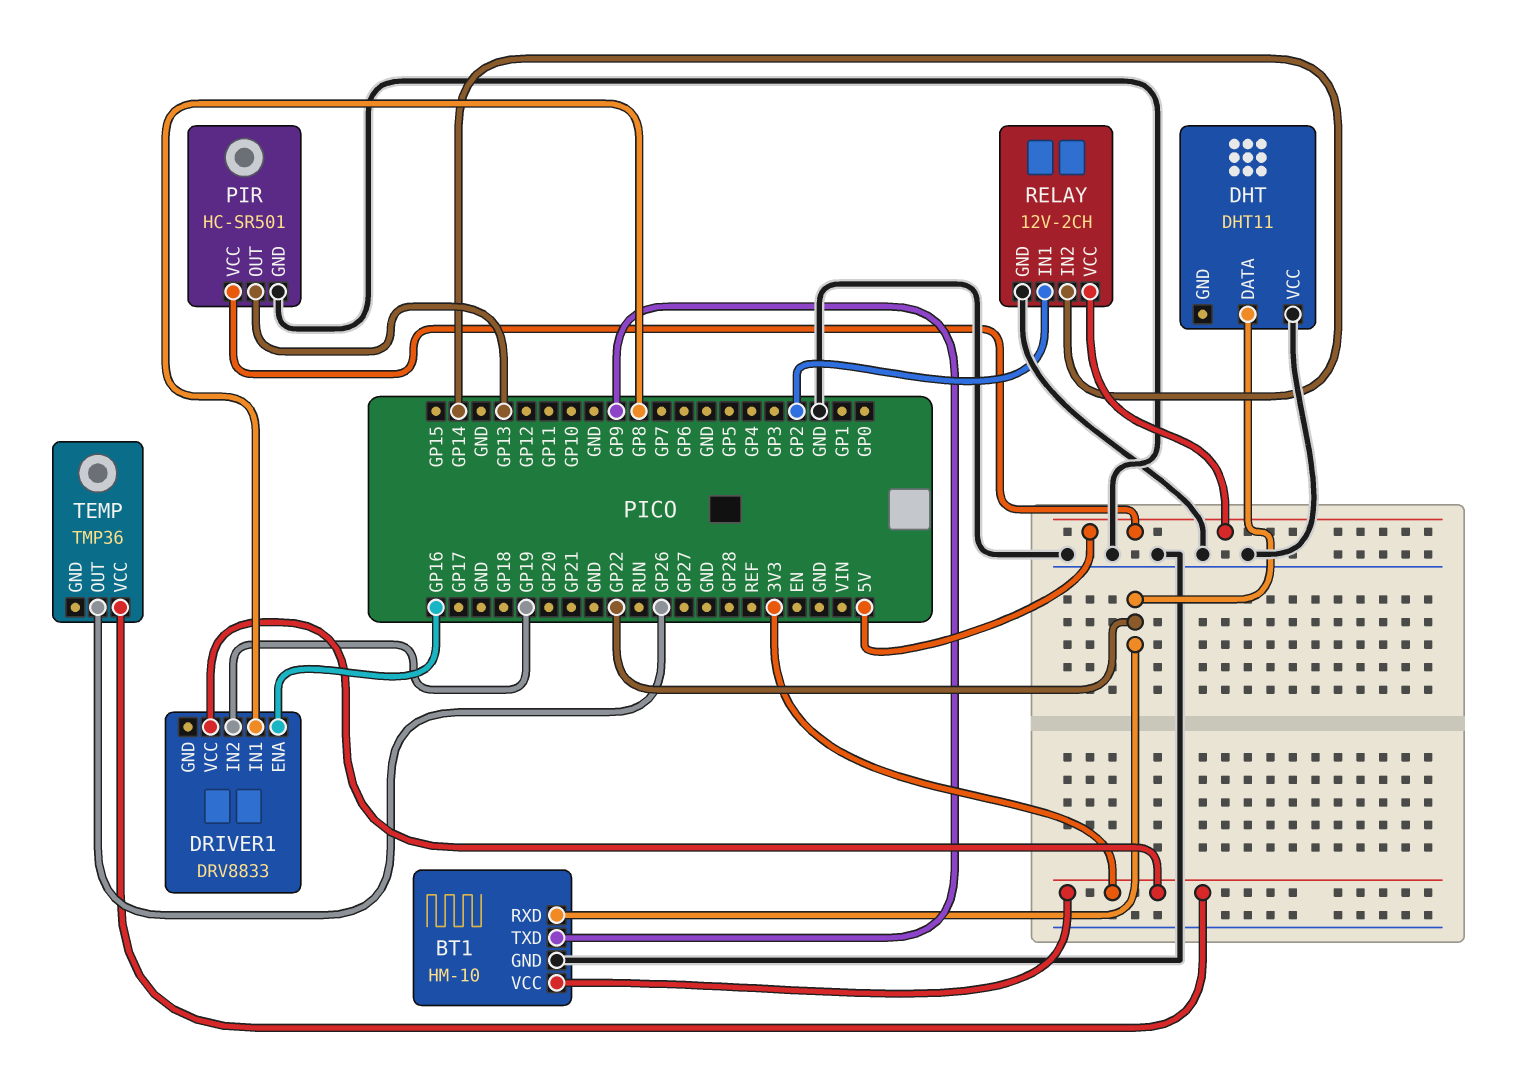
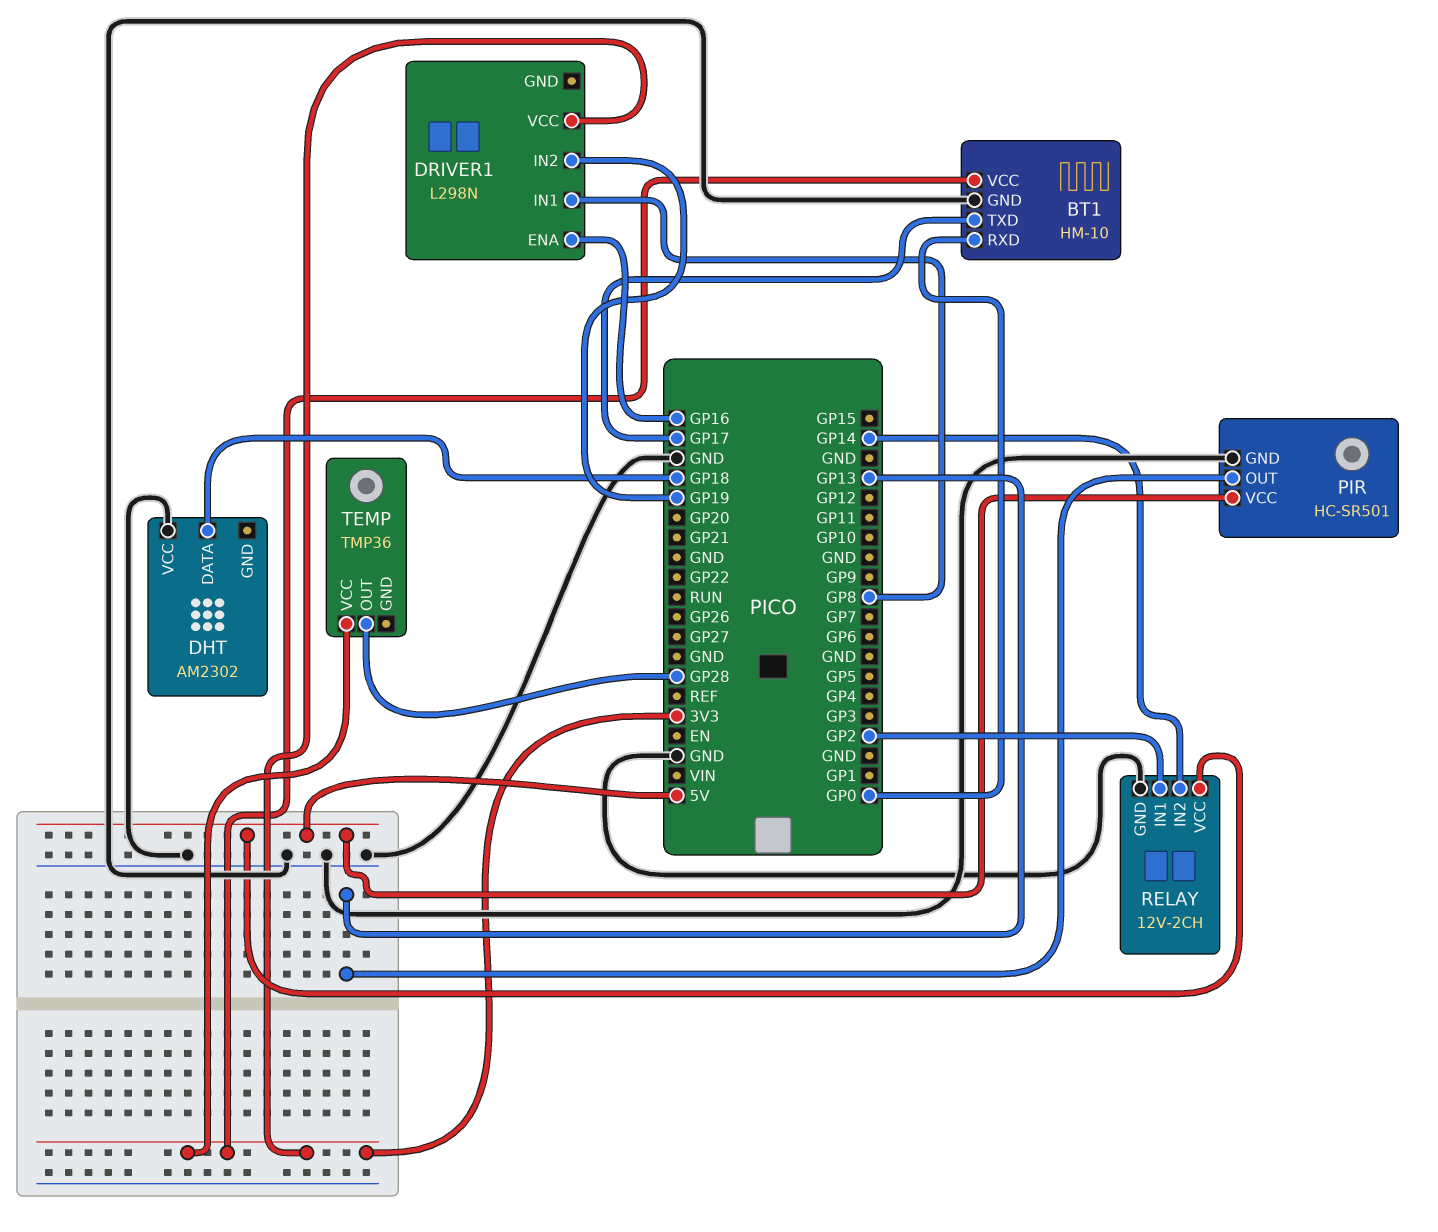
BT1 pin RXD: GP22 -> GP0
BT1 pin TXD: GP9 -> GP17
DHT: DHT11 -> AM2302
DHT pin DATA: GP22 -> GP18
DRIVER1: DRV8833 -> L298N
TEMP pin OUT: GP26 -> GP28

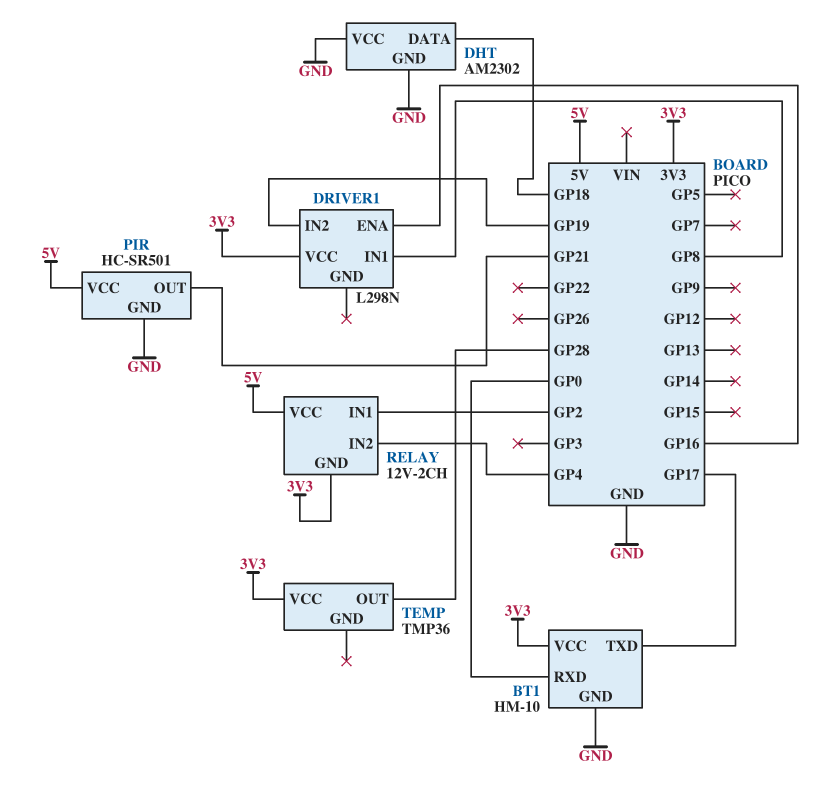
DHT pin GND: none -> GND
PIR pin OUT: GP13 -> GP21
RELAY pin GND: GND -> 3V3
RELAY pin IN2: GP14 -> GP4

